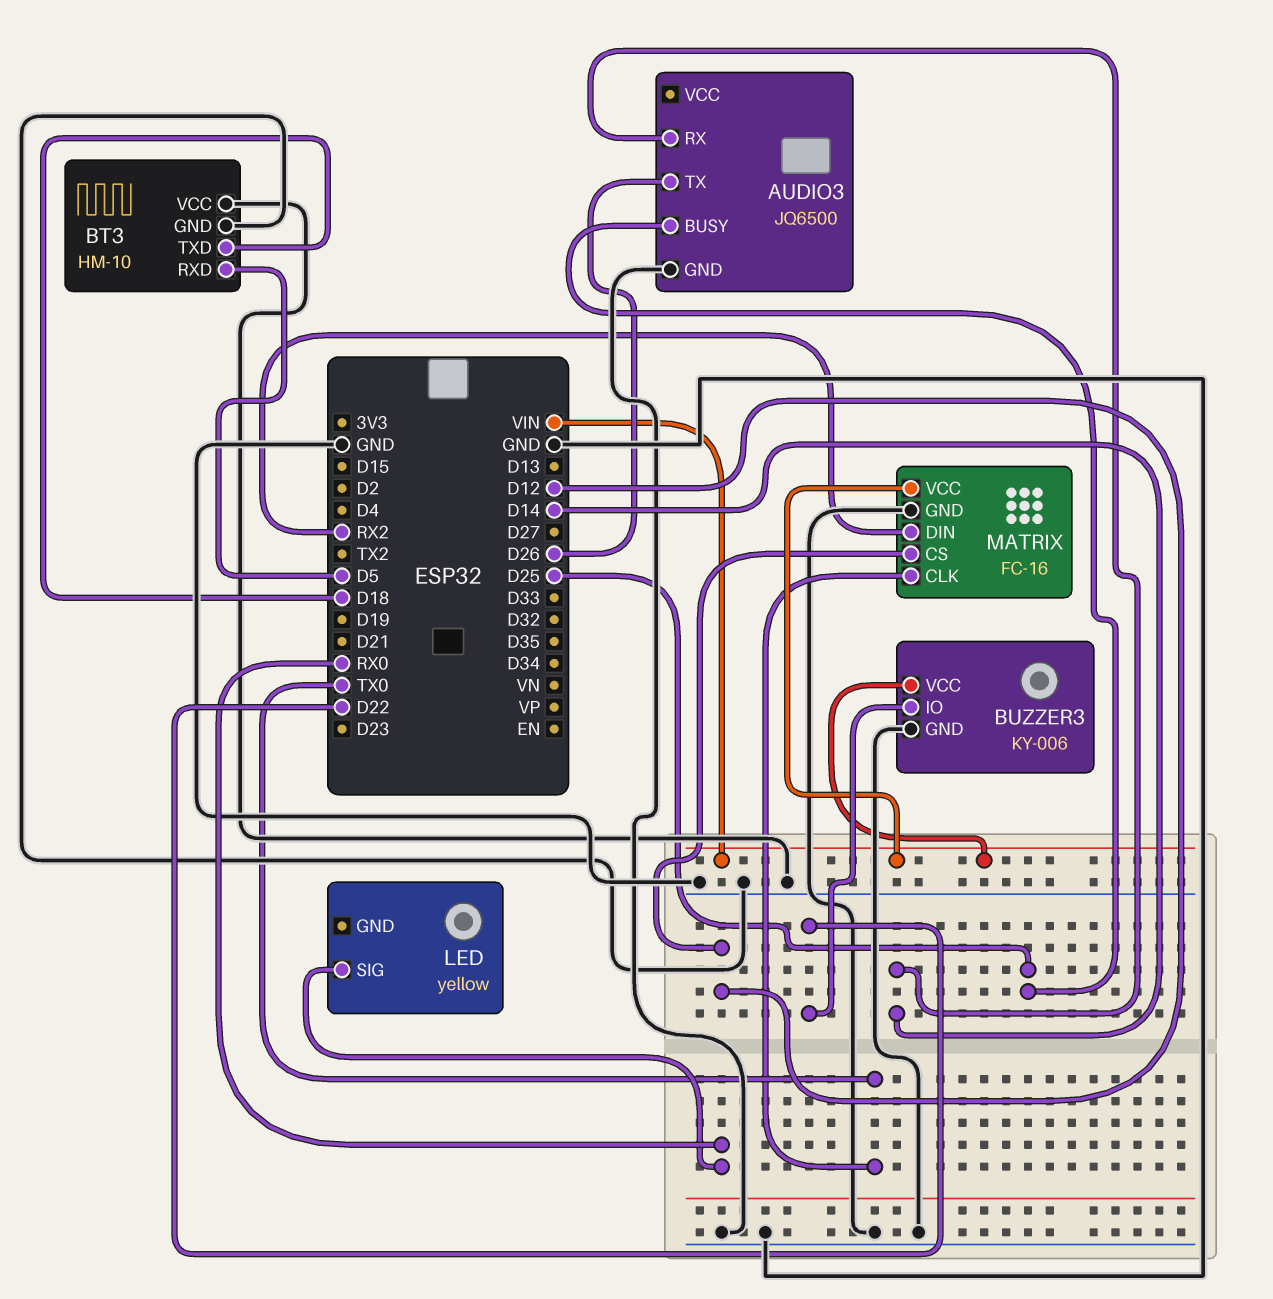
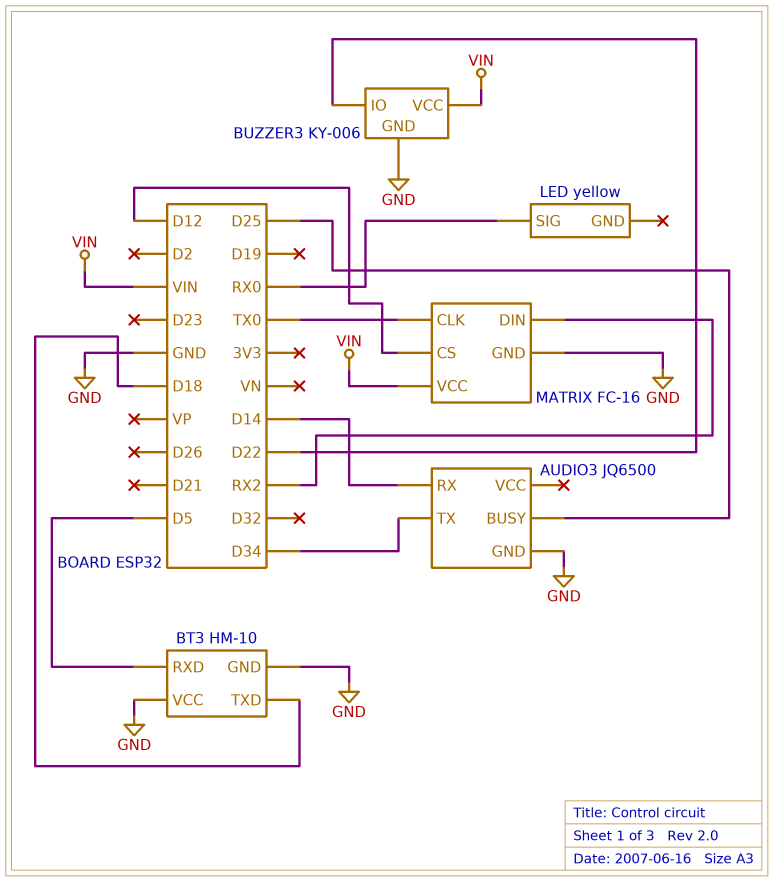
AUDIO3 pin TX: D26 -> D34

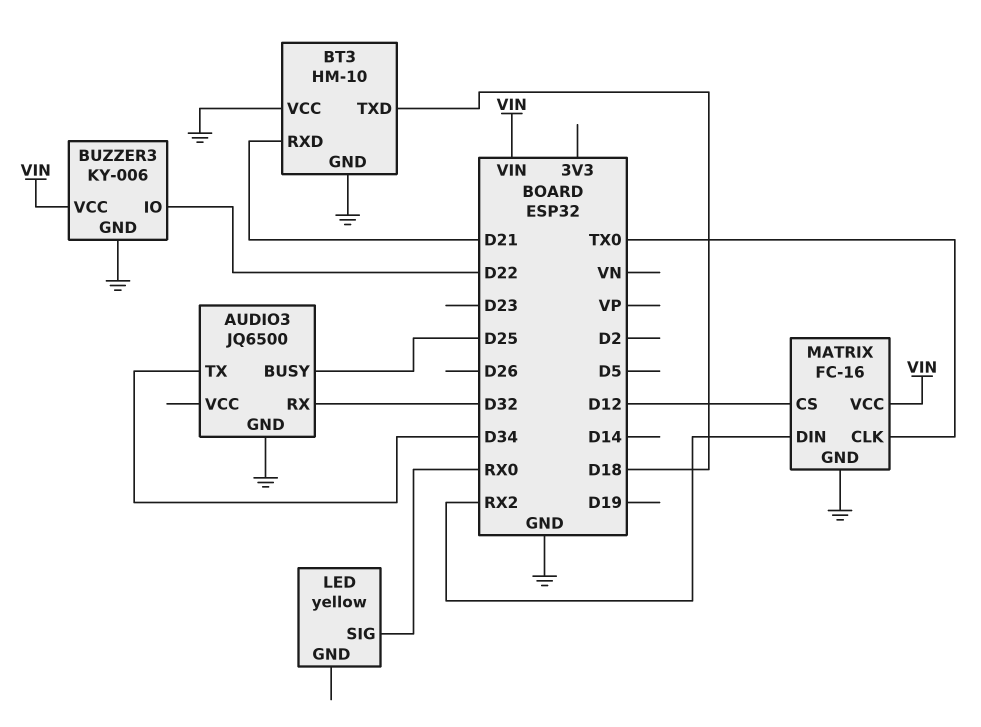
AUDIO3 pin RX: D14 -> D32
BT3 pin RXD: D5 -> D21

